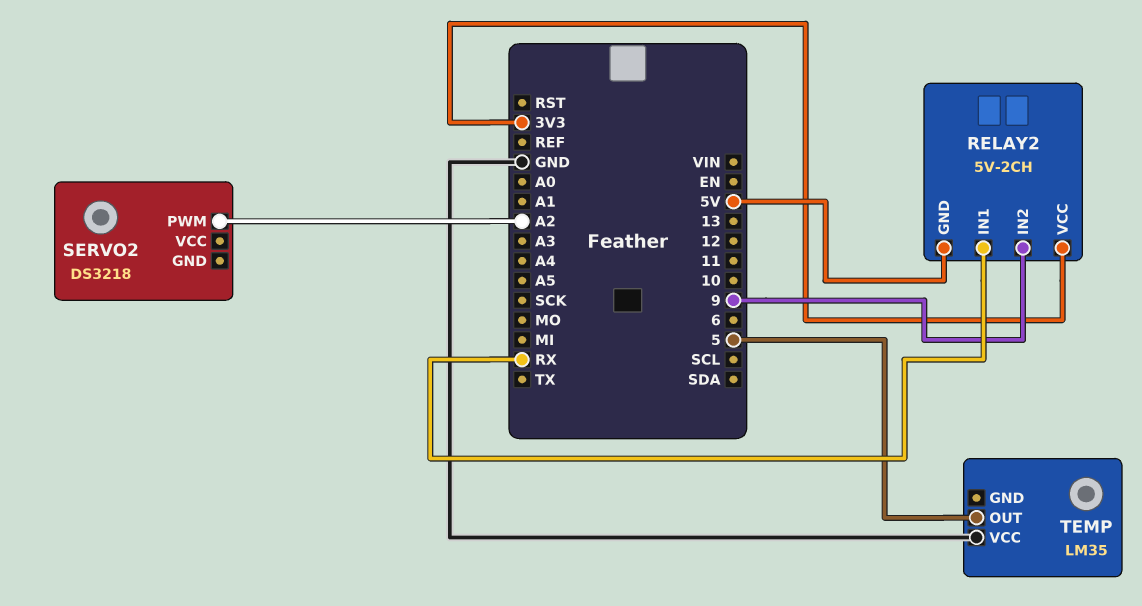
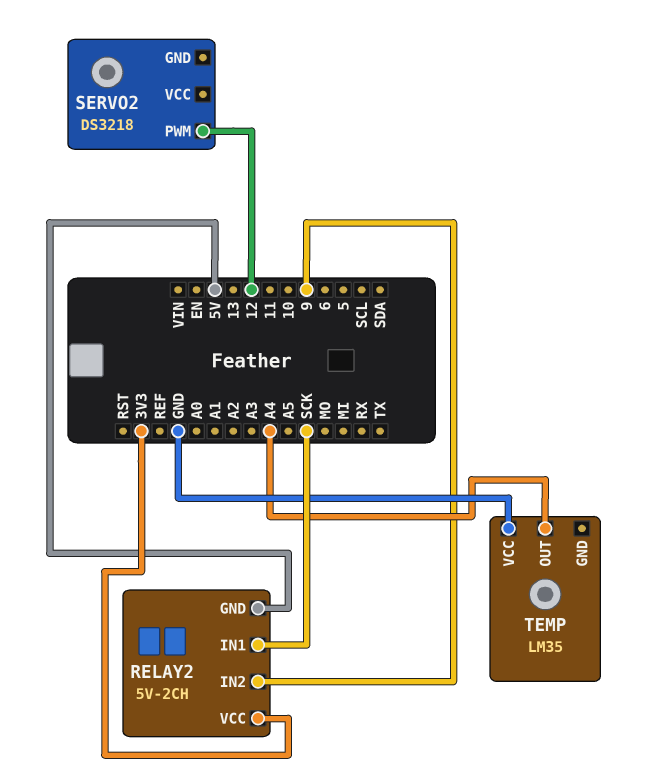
RELAY2 pin IN1: RX -> SCK
SERVO2 pin PWM: A2 -> 12
TEMP pin OUT: 5 -> A4

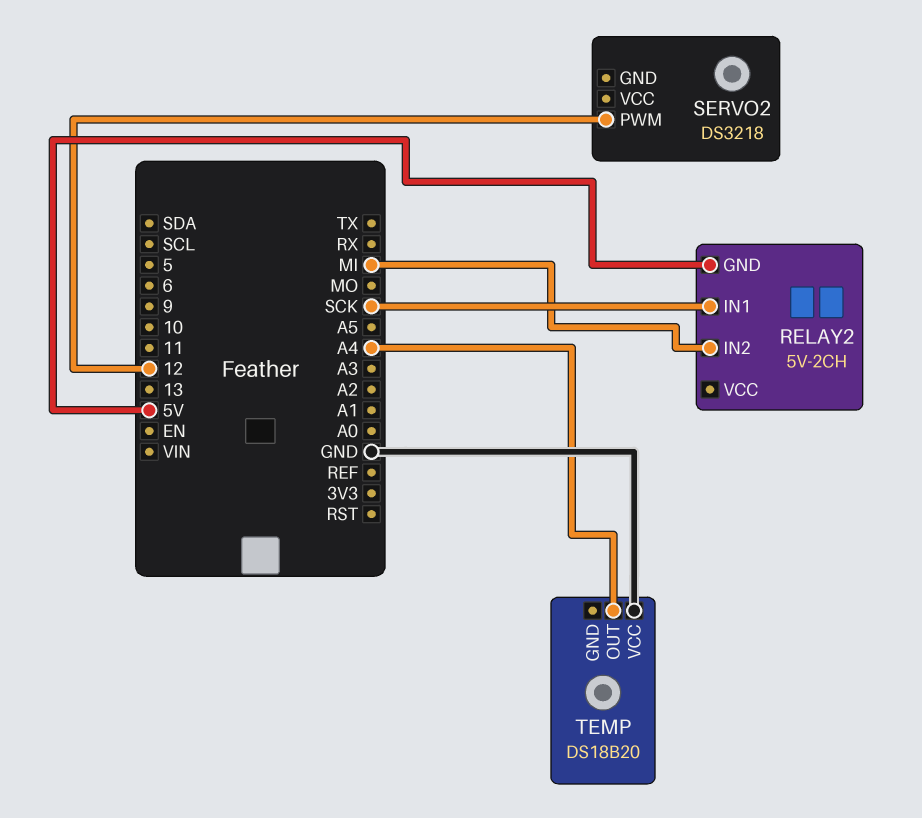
RELAY2 pin IN2: 9 -> MI
RELAY2 pin VCC: 3V3 -> none
TEMP: LM35 -> DS18B20

